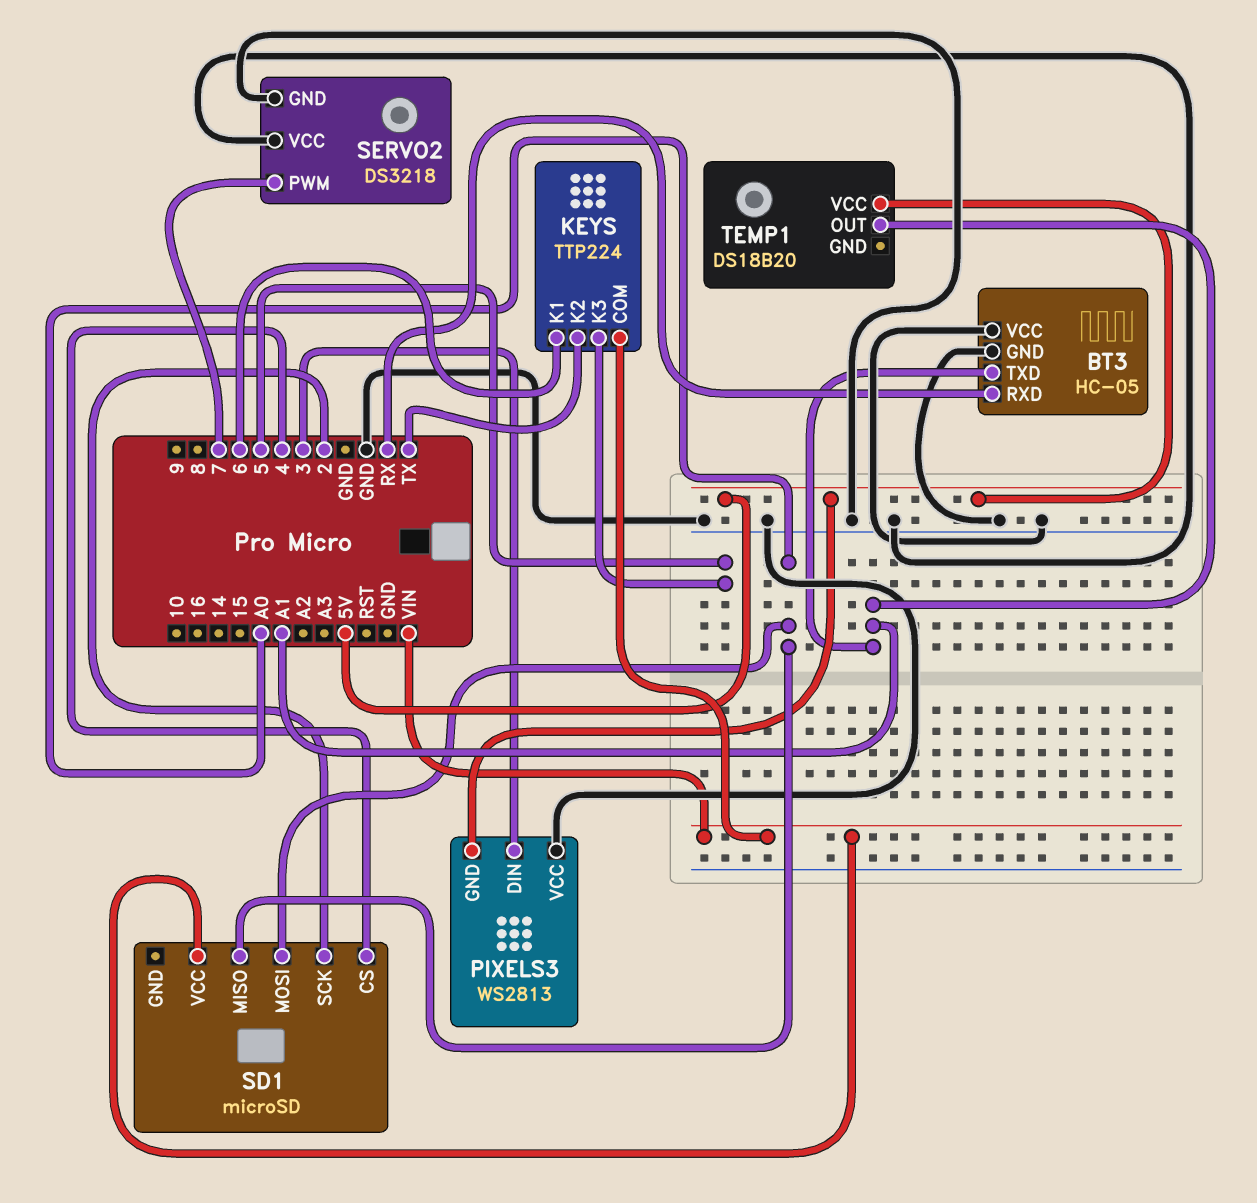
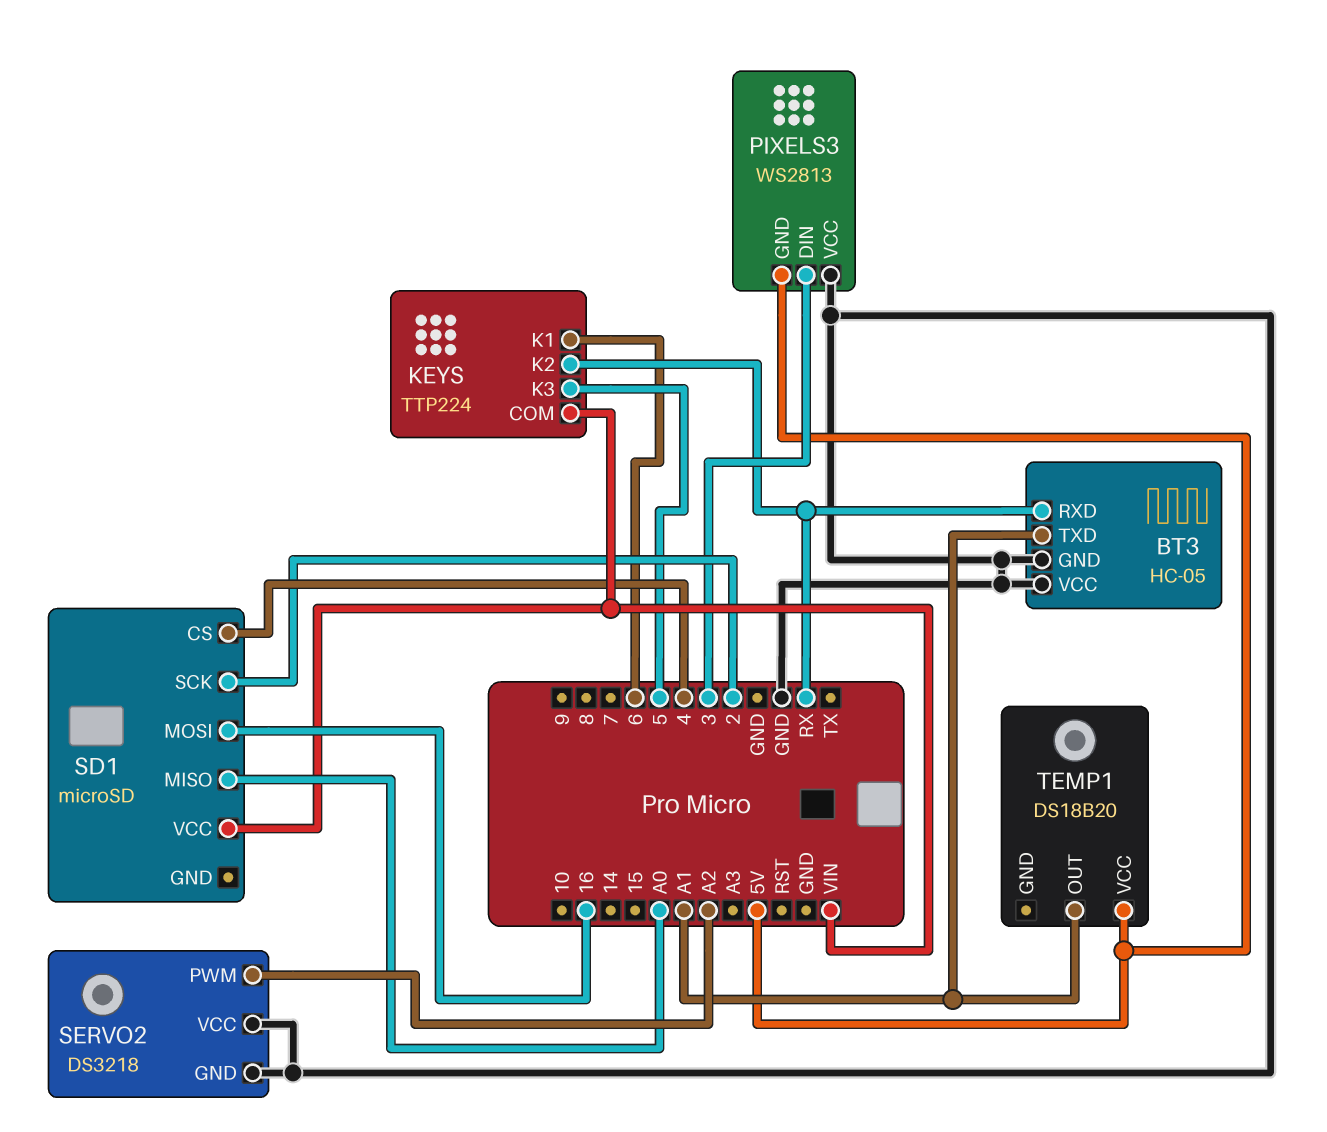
KEYS pin K2: TX -> RX
SD1 pin MOSI: A0 -> 16
SERVO2 pin PWM: 7 -> A2

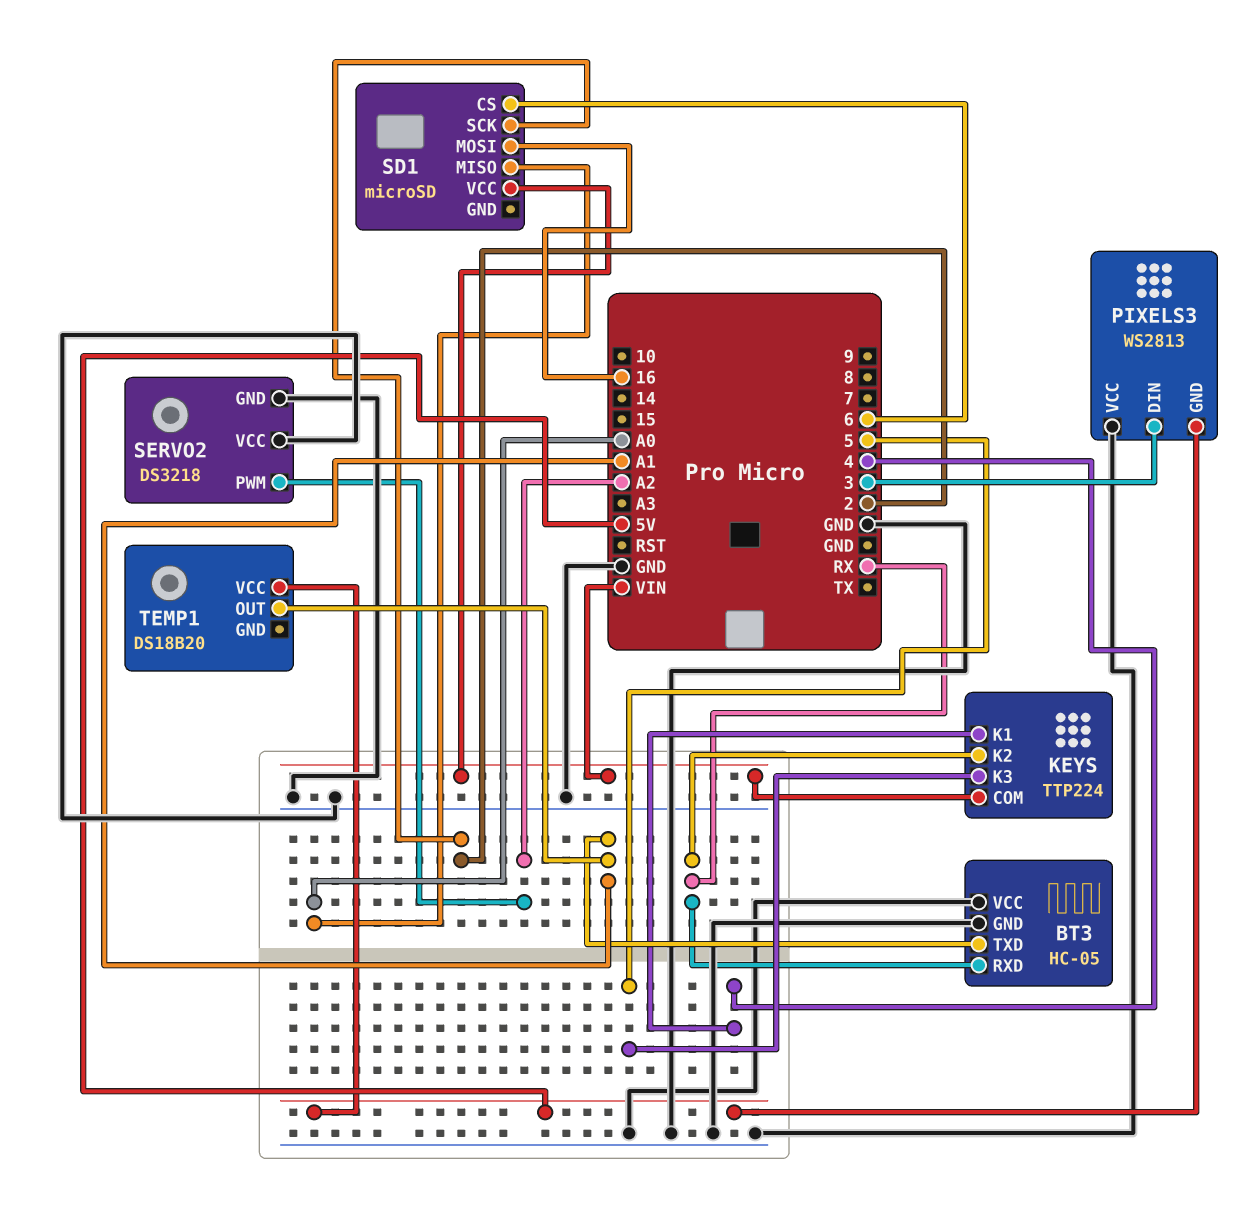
KEYS pin K1: 6 -> 4
SD1 pin CS: 4 -> 6

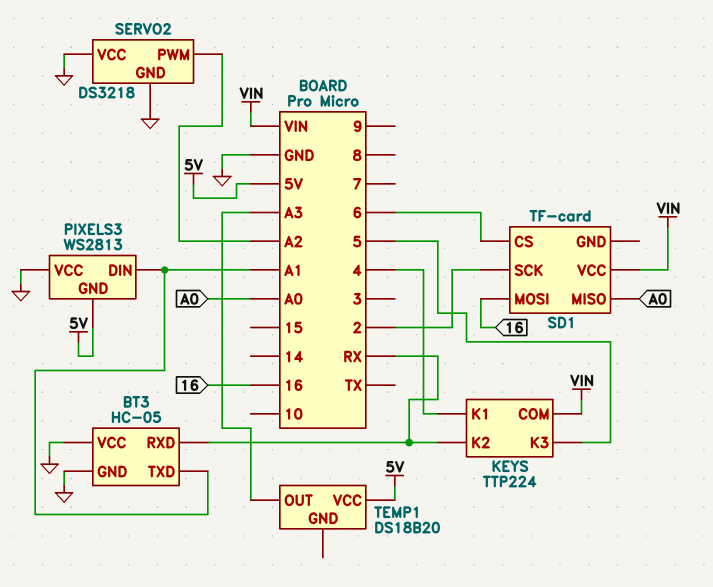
PIXELS3 pin DIN: 3 -> A1
SD1: microSD -> TF-card
TEMP1 pin OUT: A1 -> A3

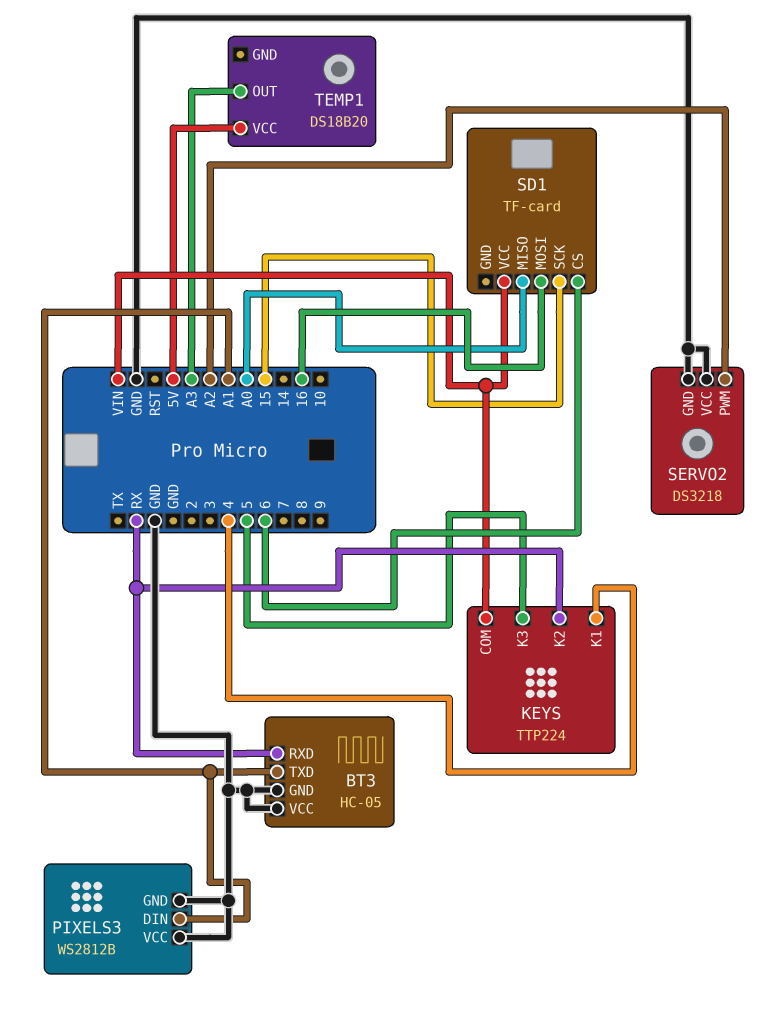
PIXELS3: WS2813 -> WS2812B
PIXELS3 pin GND: 5V -> GND
SD1 pin SCK: 2 -> 15

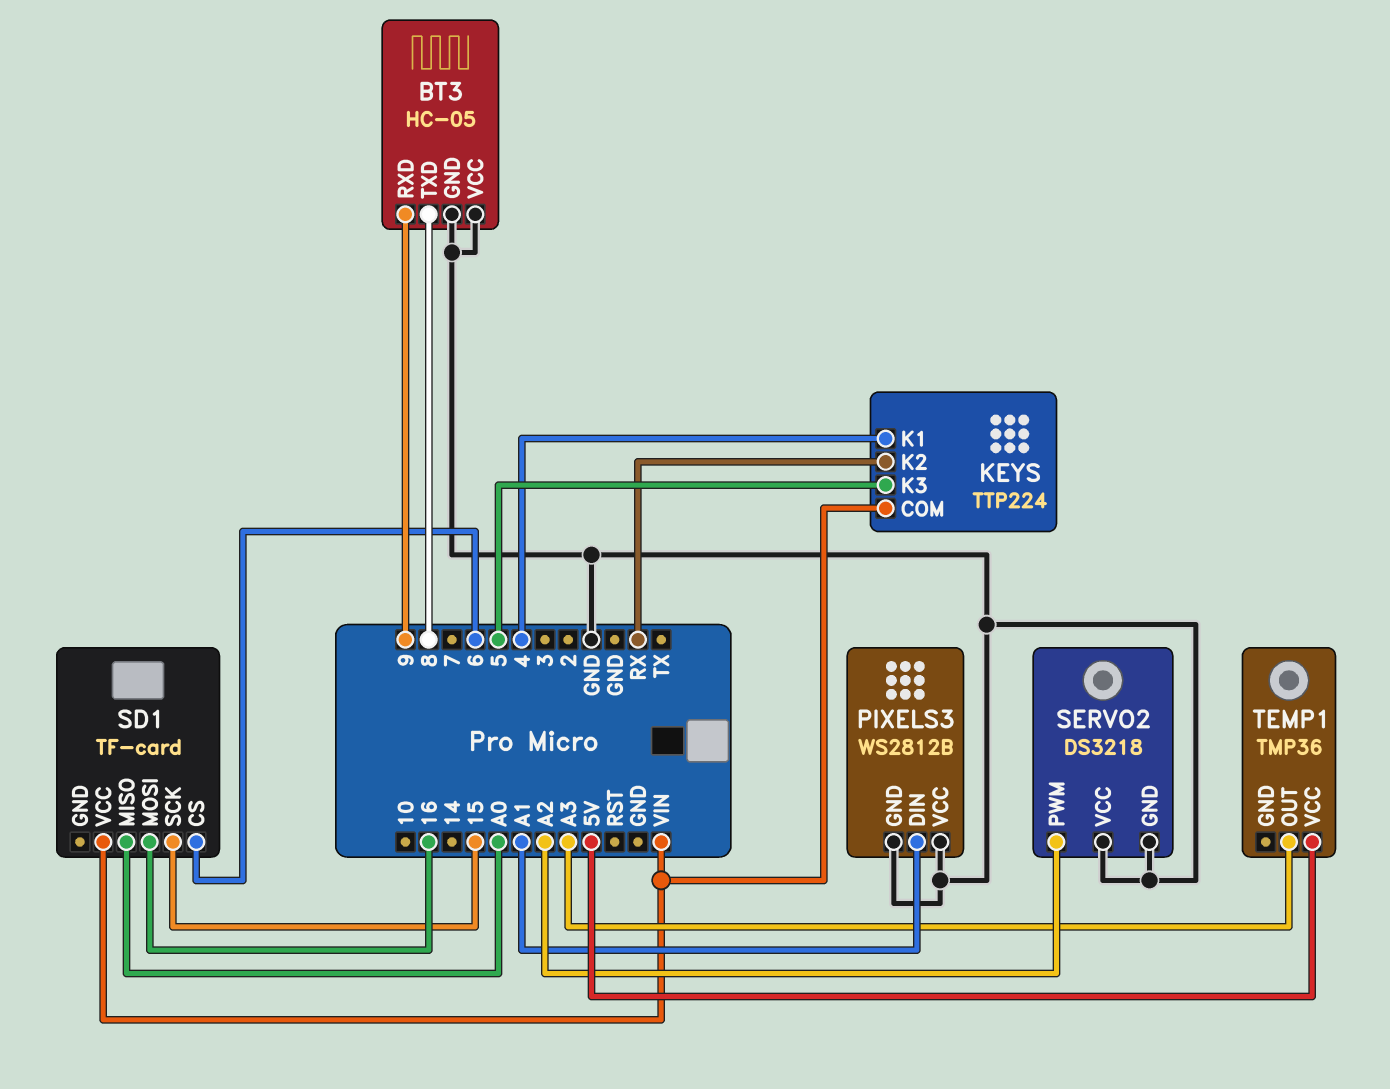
BT3 pin RXD: RX -> 9
BT3 pin TXD: A1 -> 8
TEMP1: DS18B20 -> TMP36

